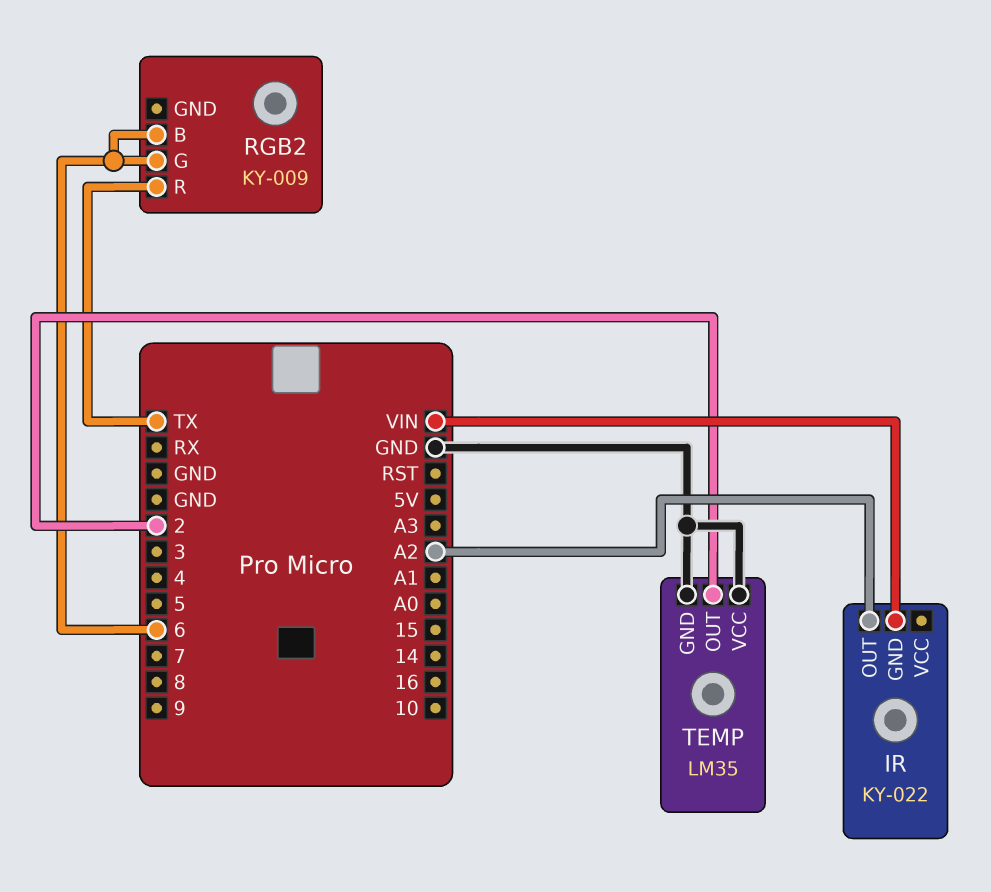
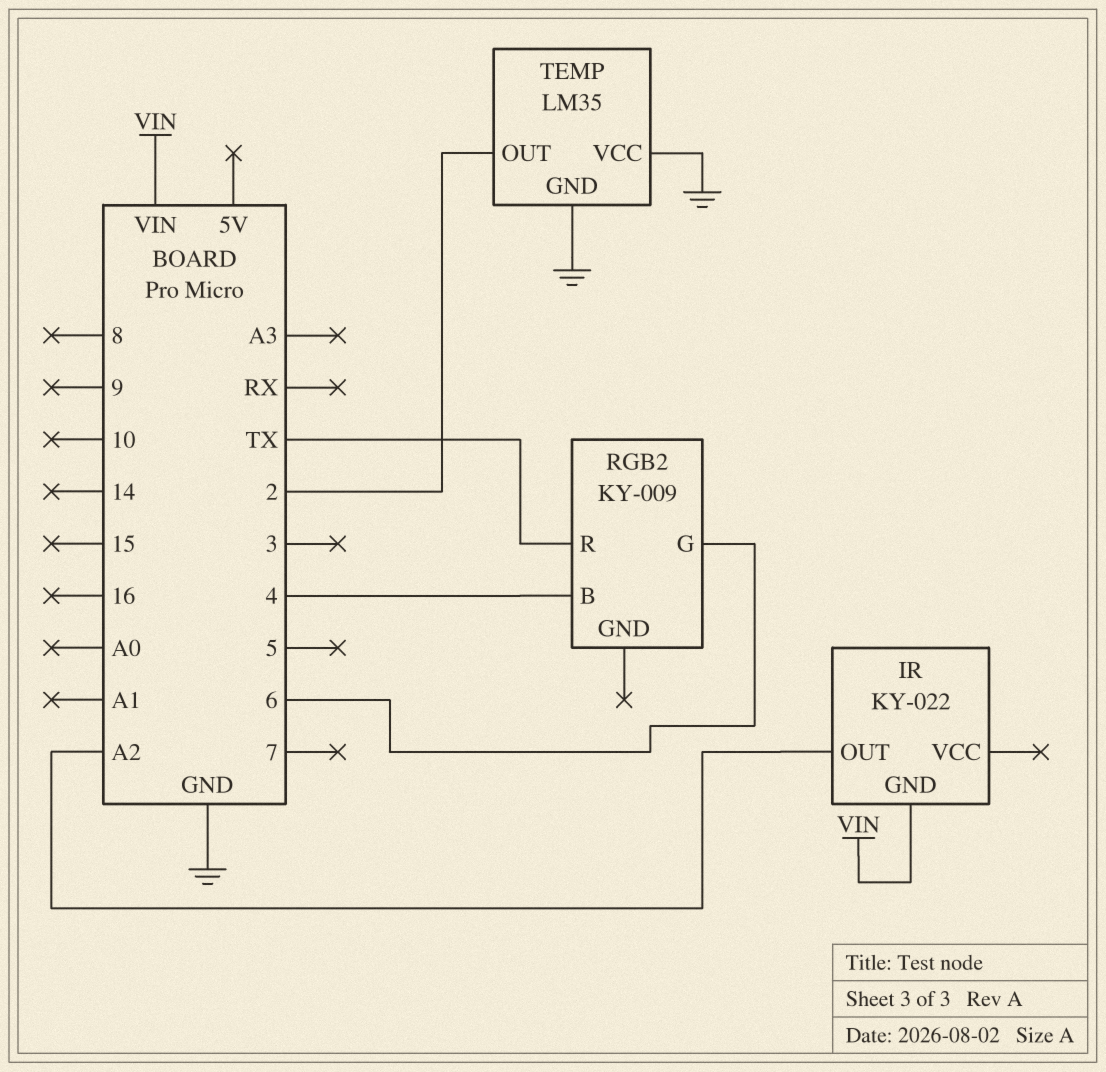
RGB2 pin B: 6 -> 4

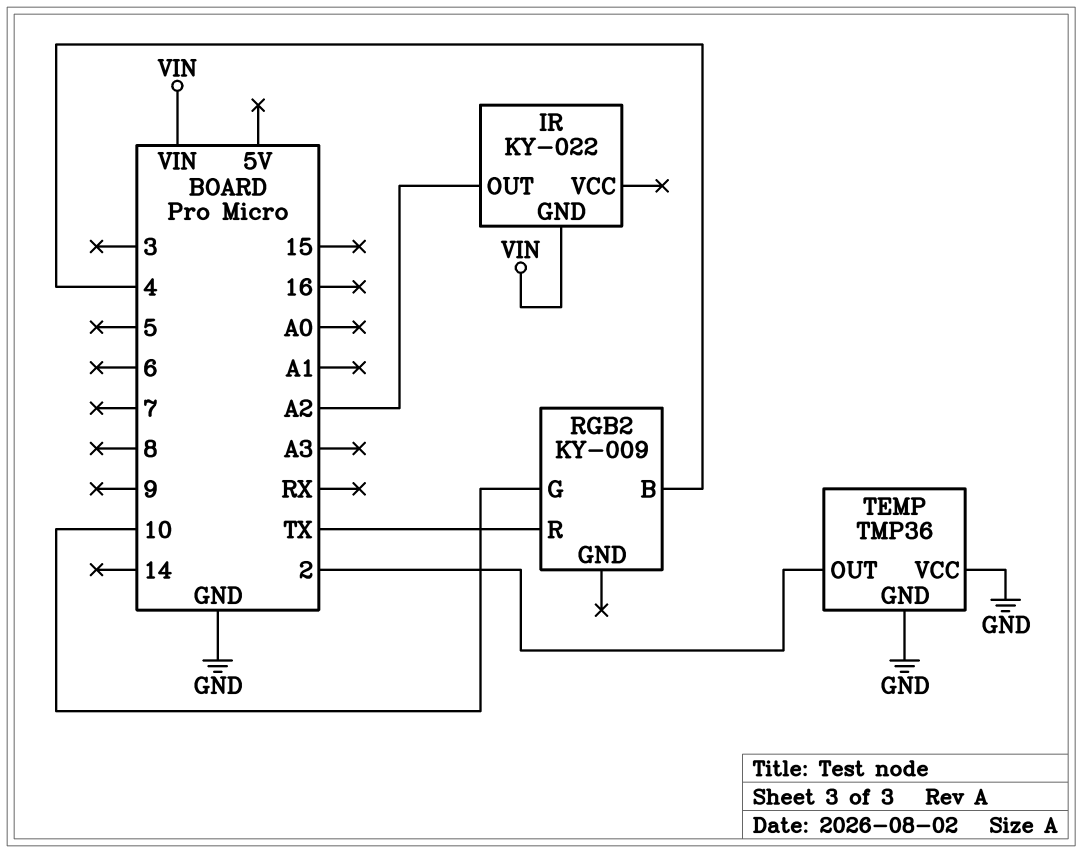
RGB2 pin G: 6 -> 10
TEMP: LM35 -> TMP36

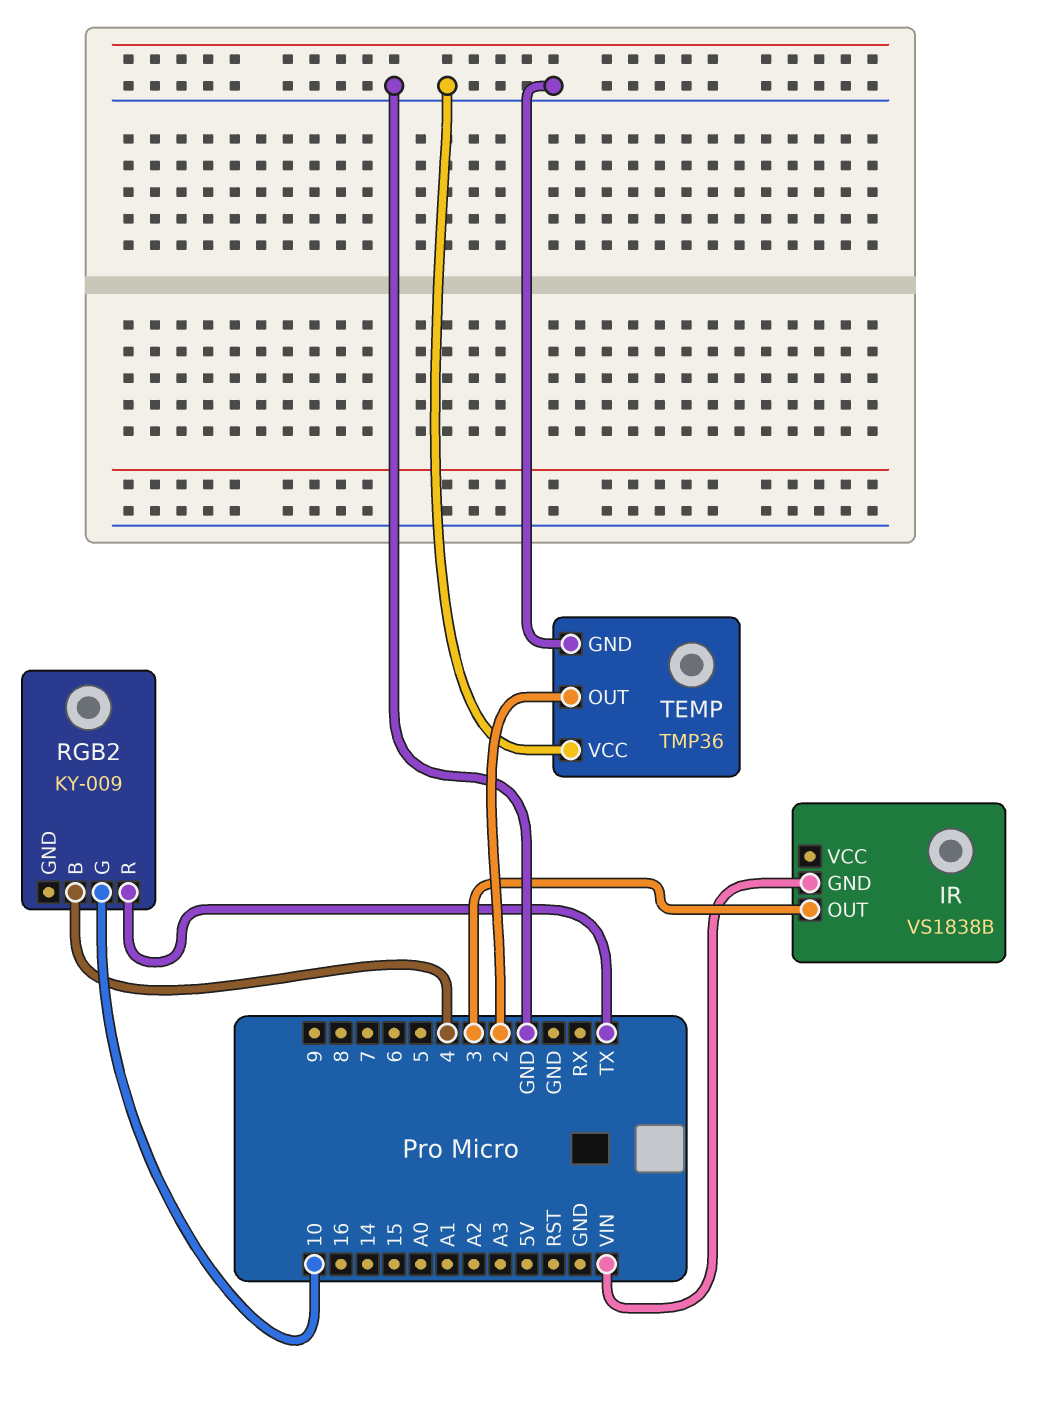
IR: KY-022 -> VS1838B
IR pin OUT: A2 -> 3

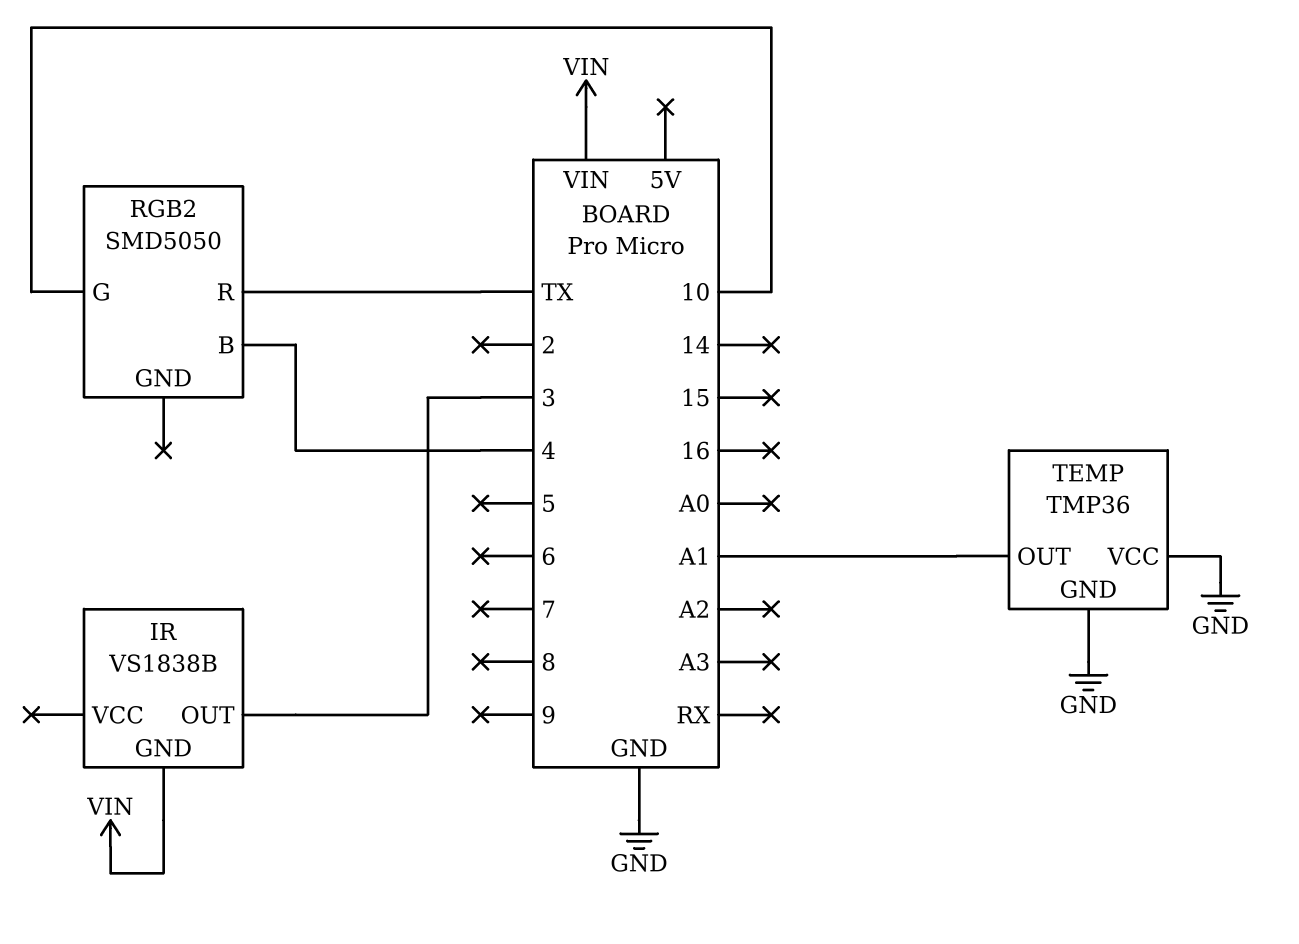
RGB2: KY-009 -> SMD5050
TEMP pin OUT: 2 -> A1

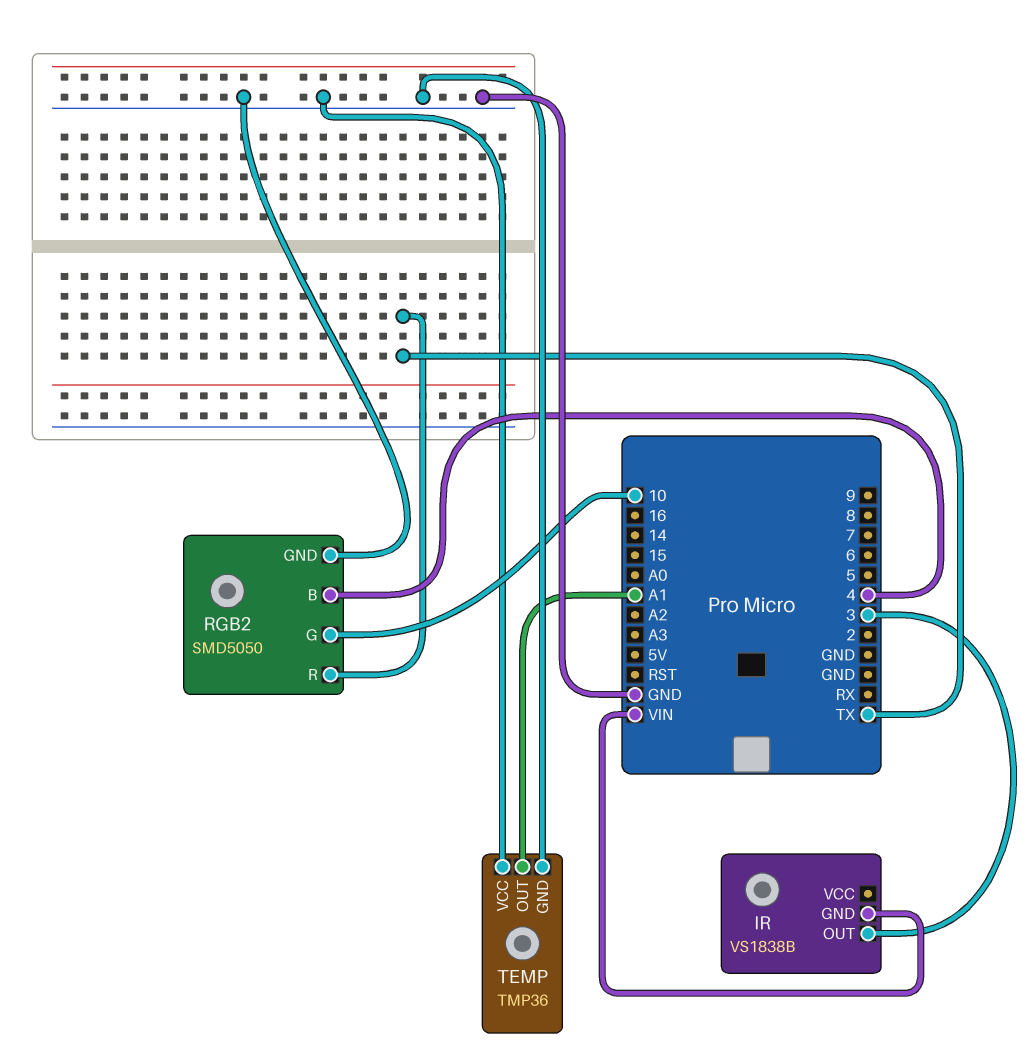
RGB2 pin GND: none -> GND

